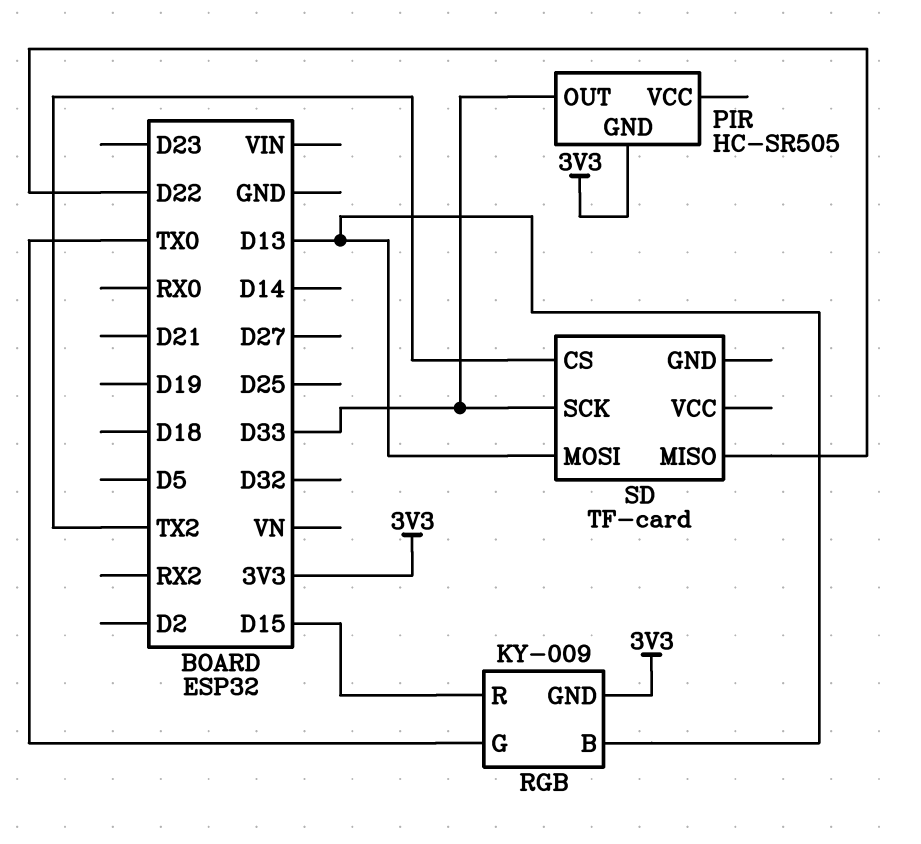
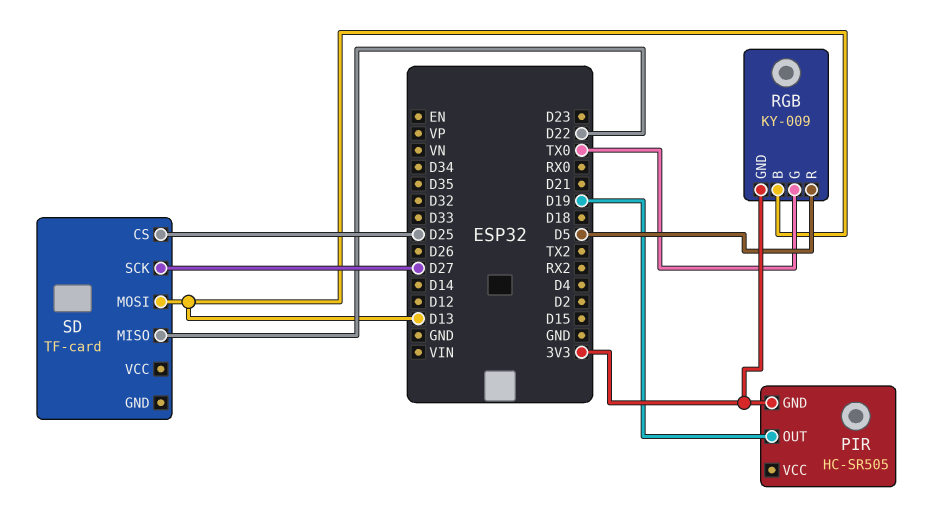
PIR pin OUT: D33 -> D19
RGB pin R: D15 -> D5
SD pin CS: TX2 -> D25
SD pin SCK: D33 -> D27

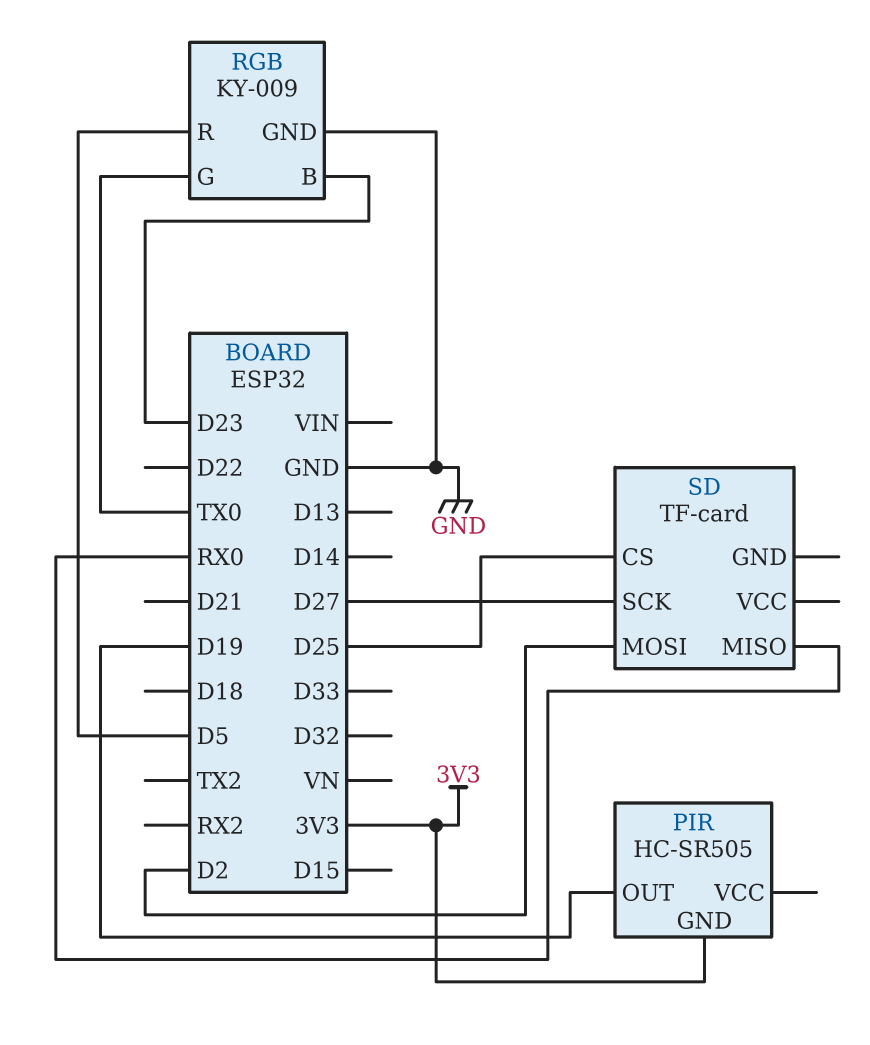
RGB pin B: D13 -> D23
RGB pin GND: 3V3 -> GND
SD pin MISO: D22 -> RX0
SD pin MOSI: D13 -> D2

